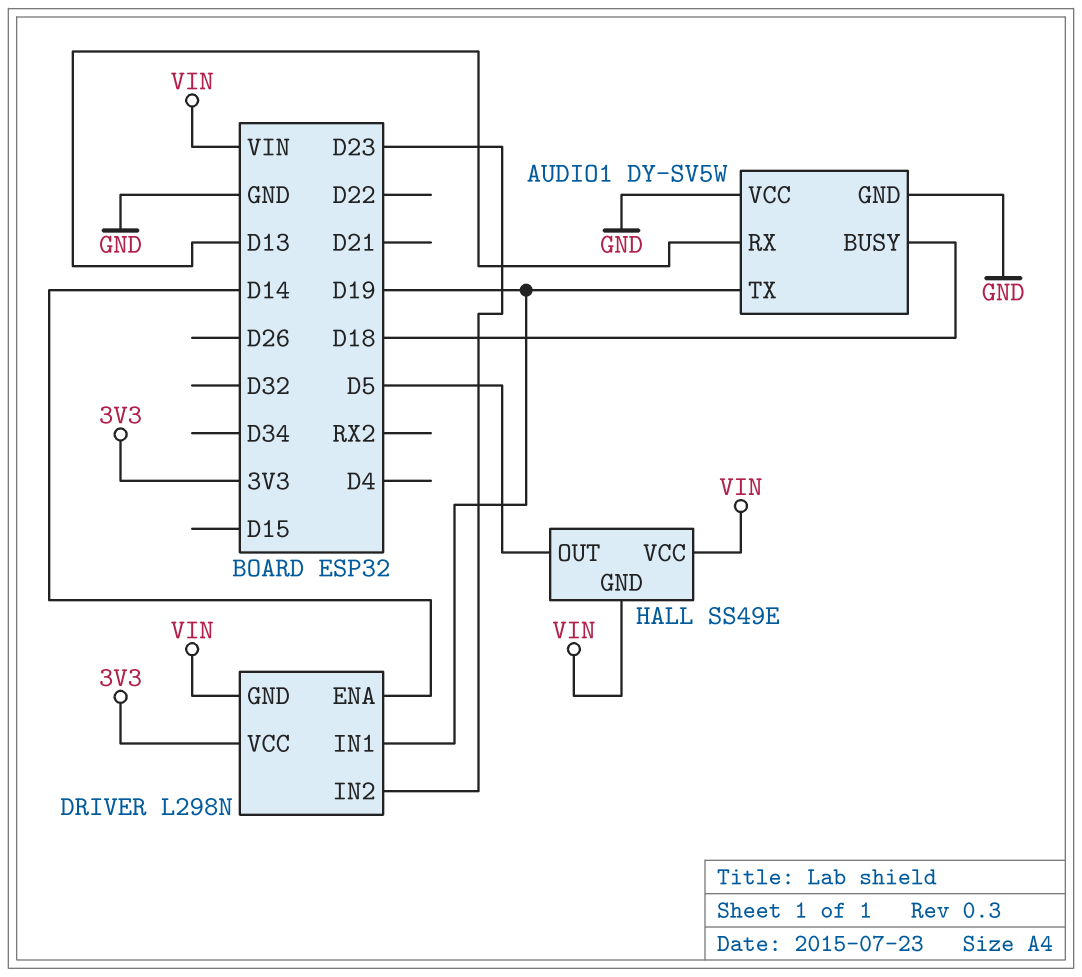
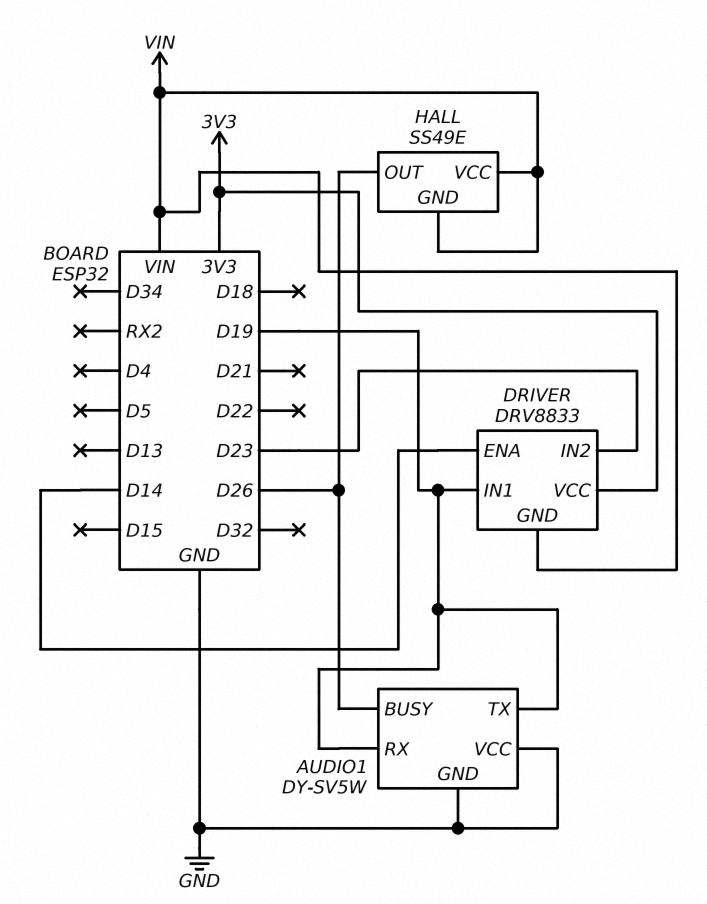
AUDIO1 pin BUSY: D18 -> D26
AUDIO1 pin RX: D13 -> D19
DRIVER: L298N -> DRV8833
HALL pin OUT: D5 -> D26

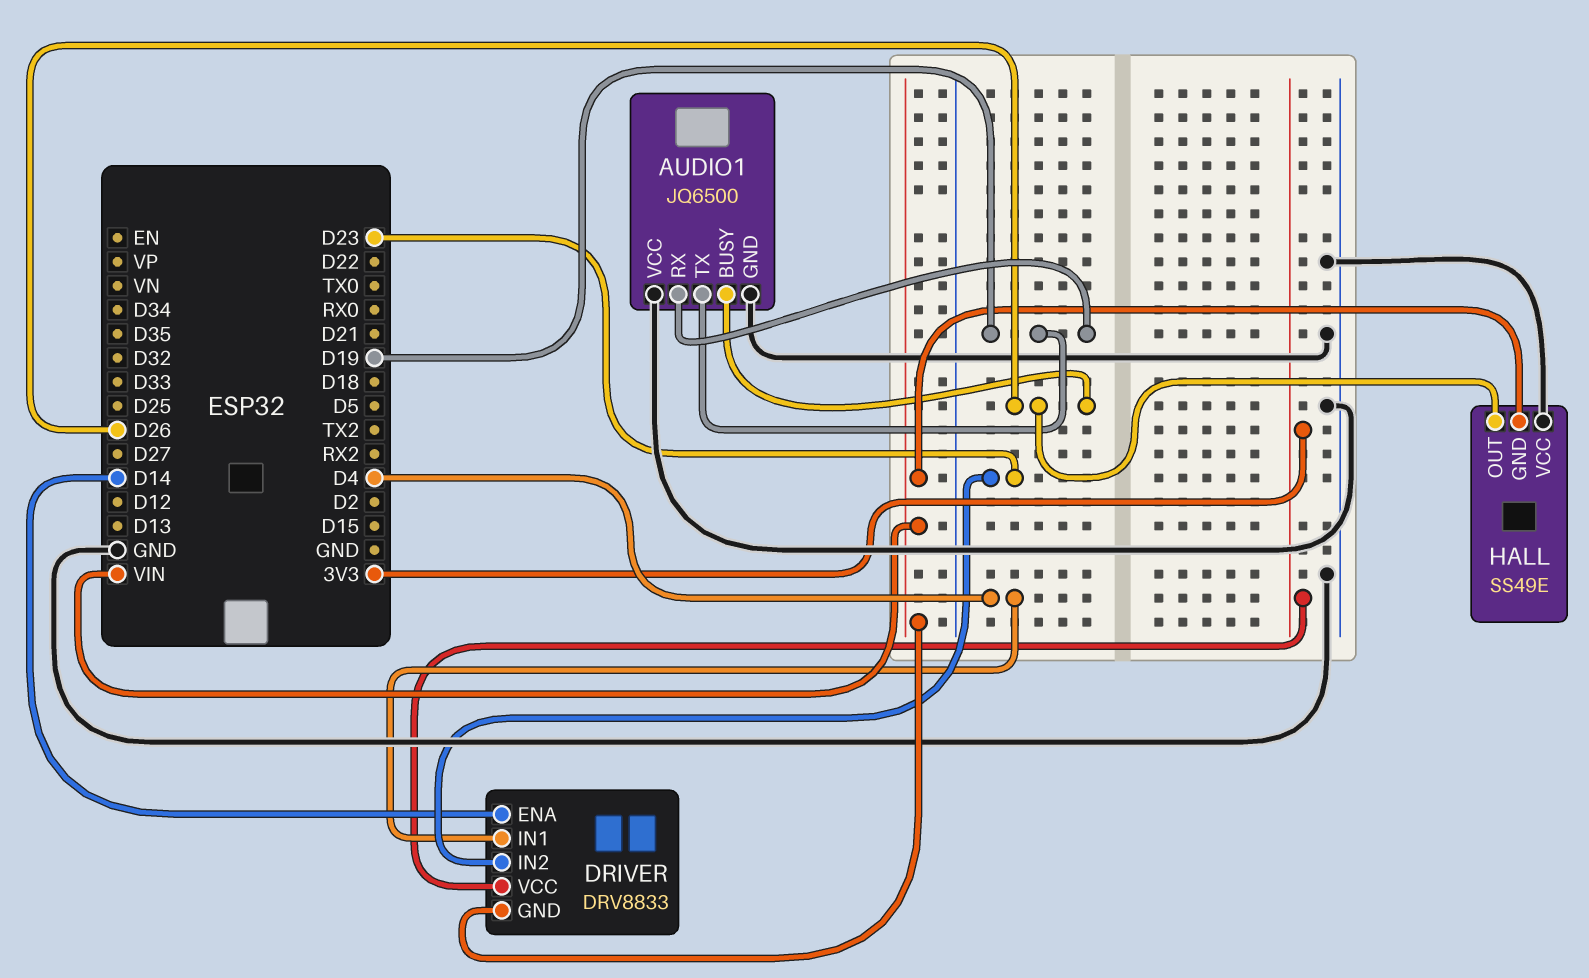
AUDIO1: DY-SV5W -> JQ6500
DRIVER pin IN1: D19 -> D4
HALL pin VCC: VIN -> GND

